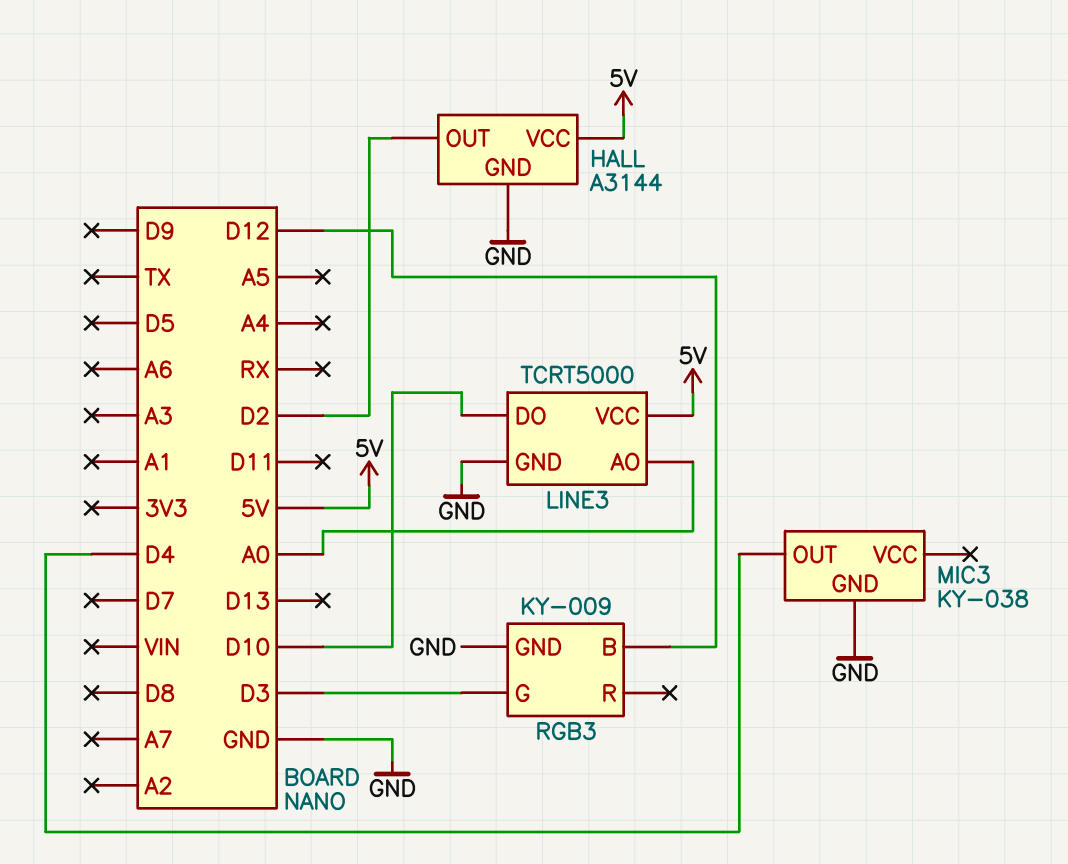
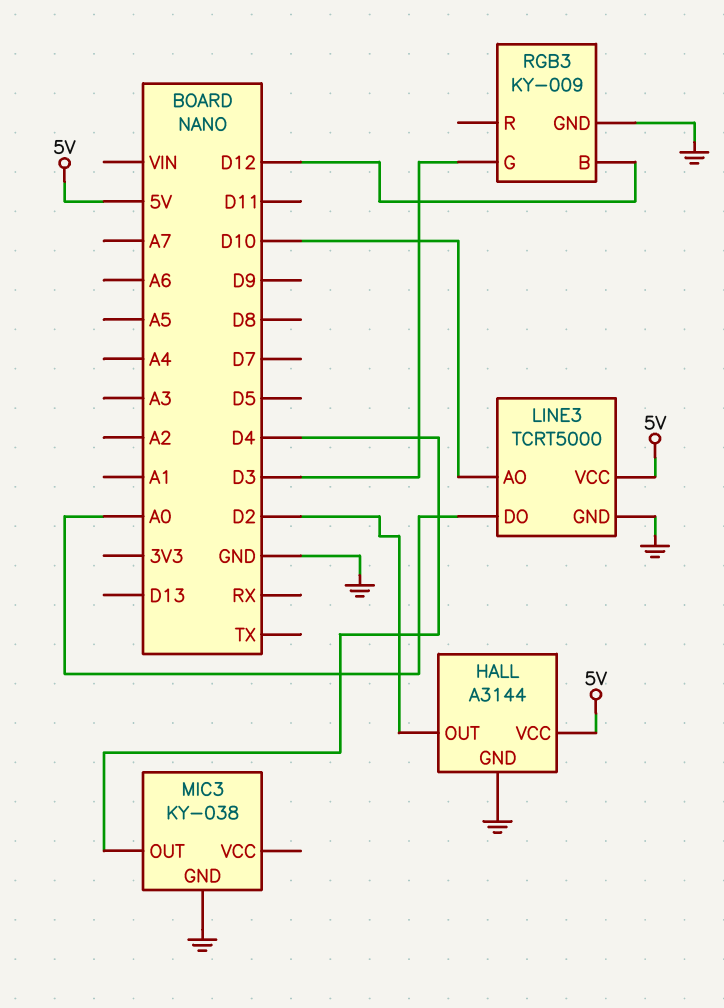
LINE3 pin AO: A0 -> D10
LINE3 pin DO: D10 -> A0

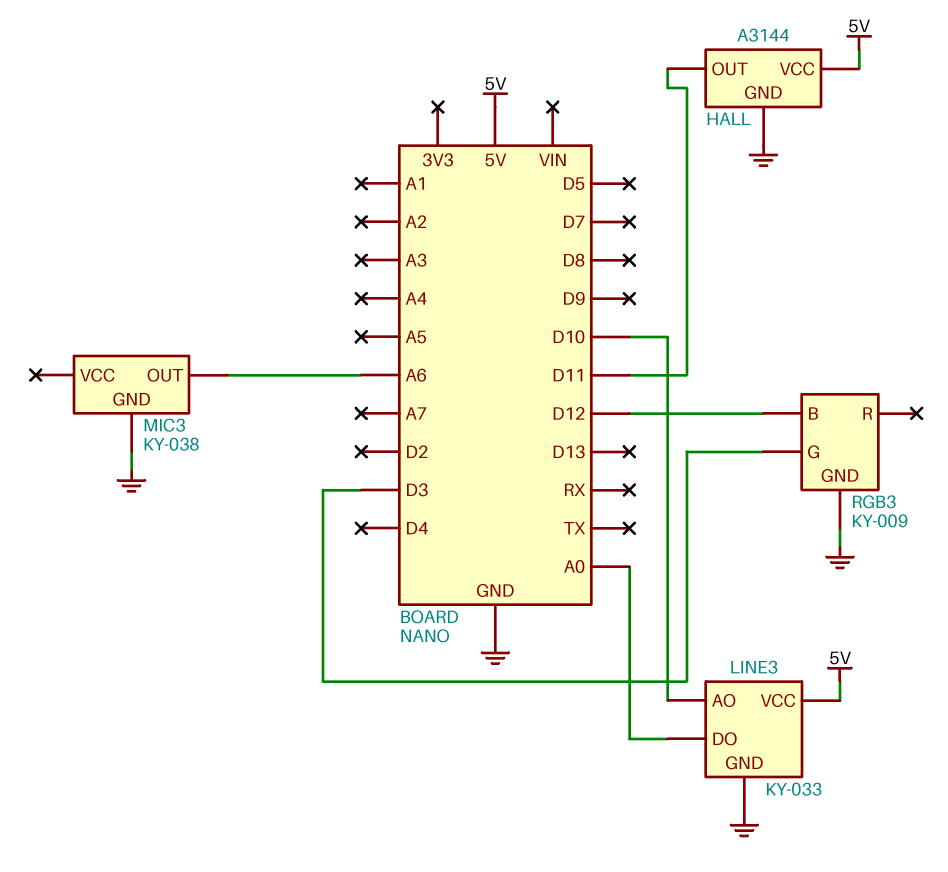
HALL pin OUT: D2 -> D11
LINE3: TCRT5000 -> KY-033
MIC3 pin OUT: D4 -> A6

